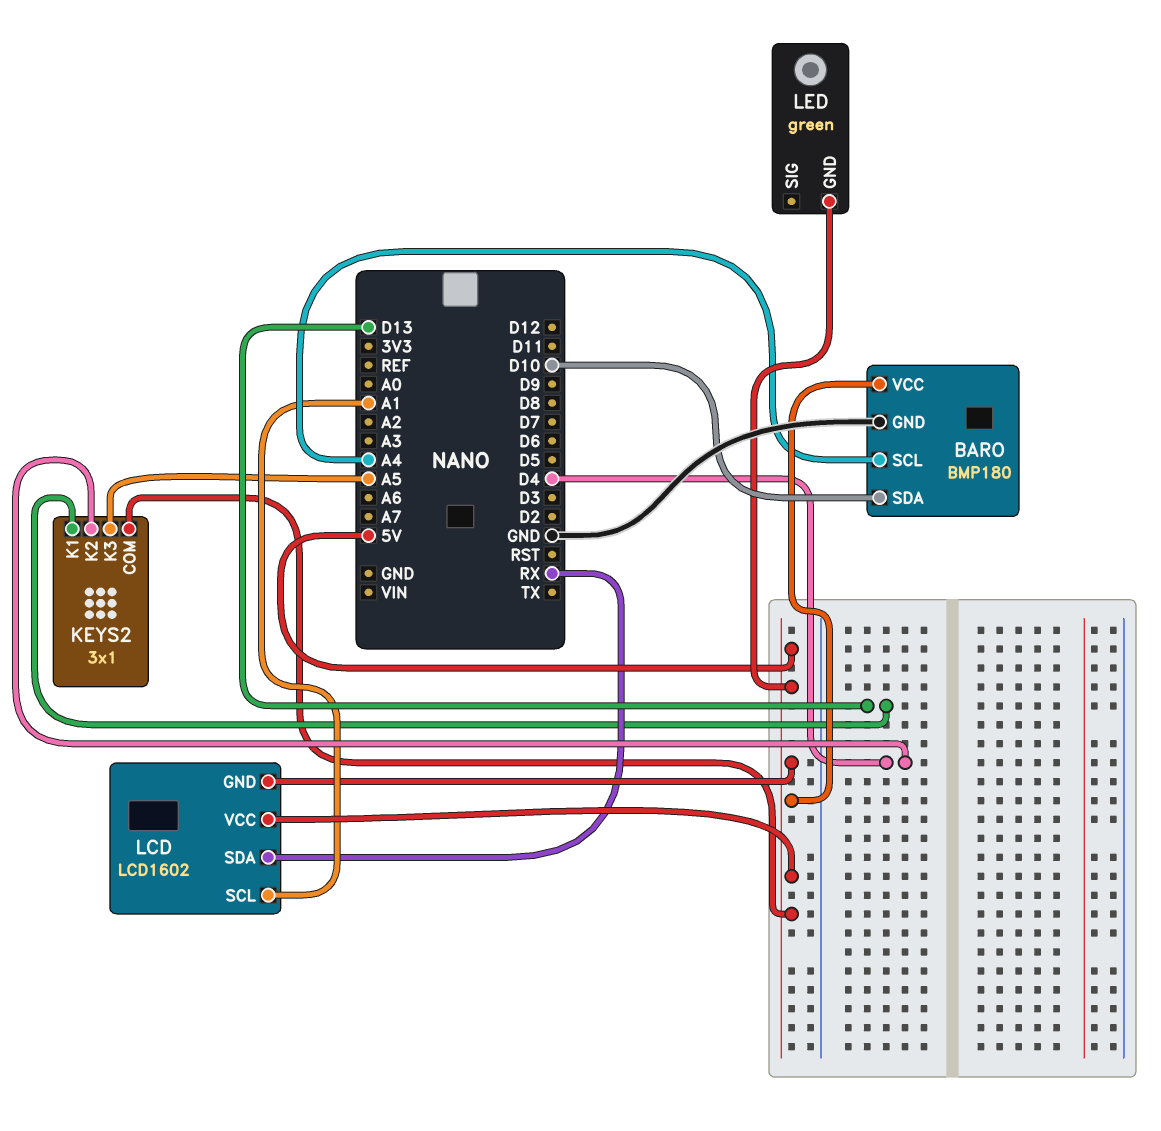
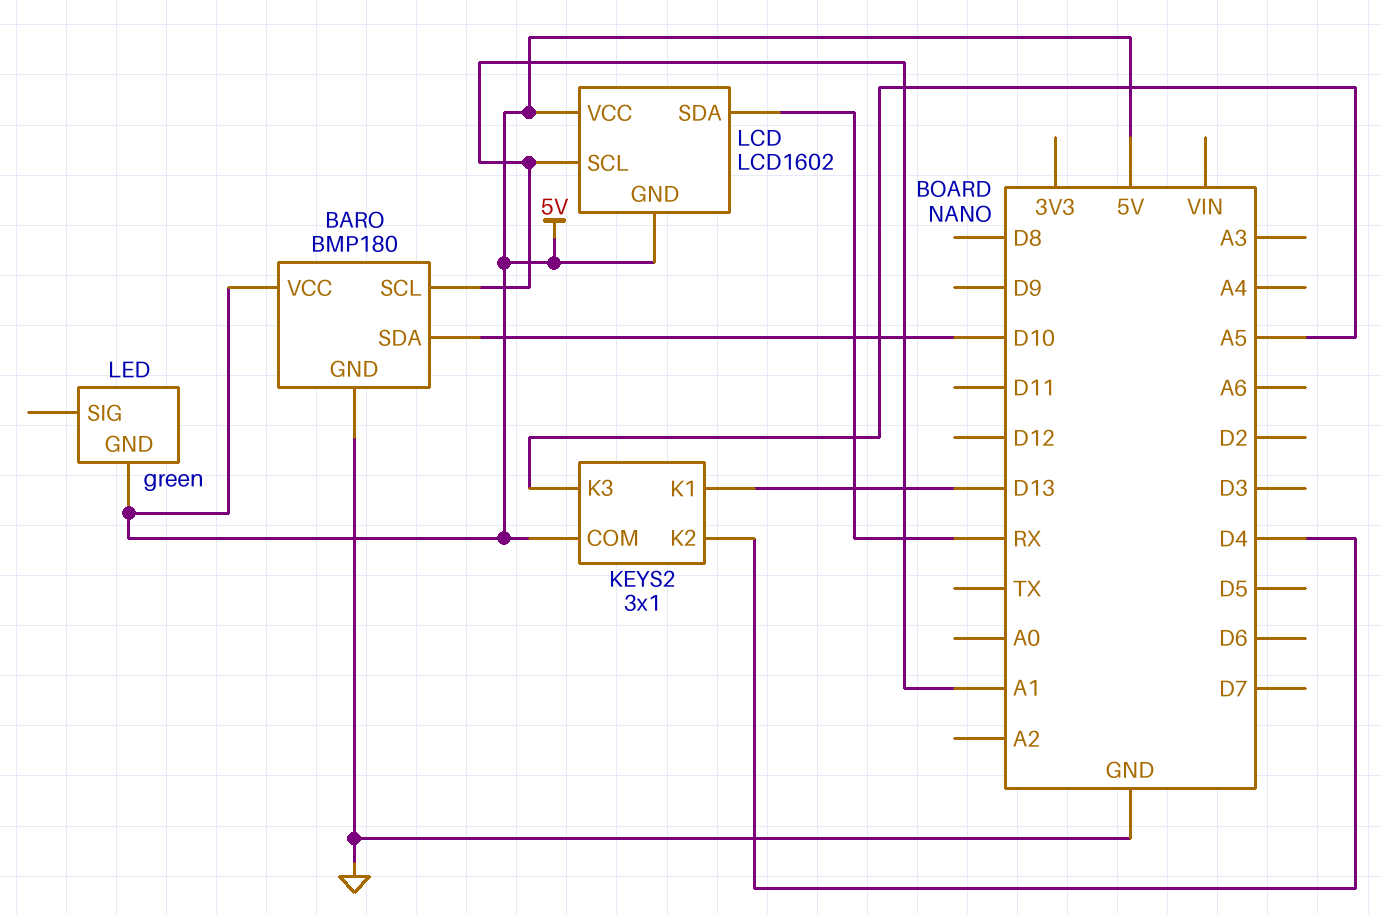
BARO pin SCL: A4 -> A1

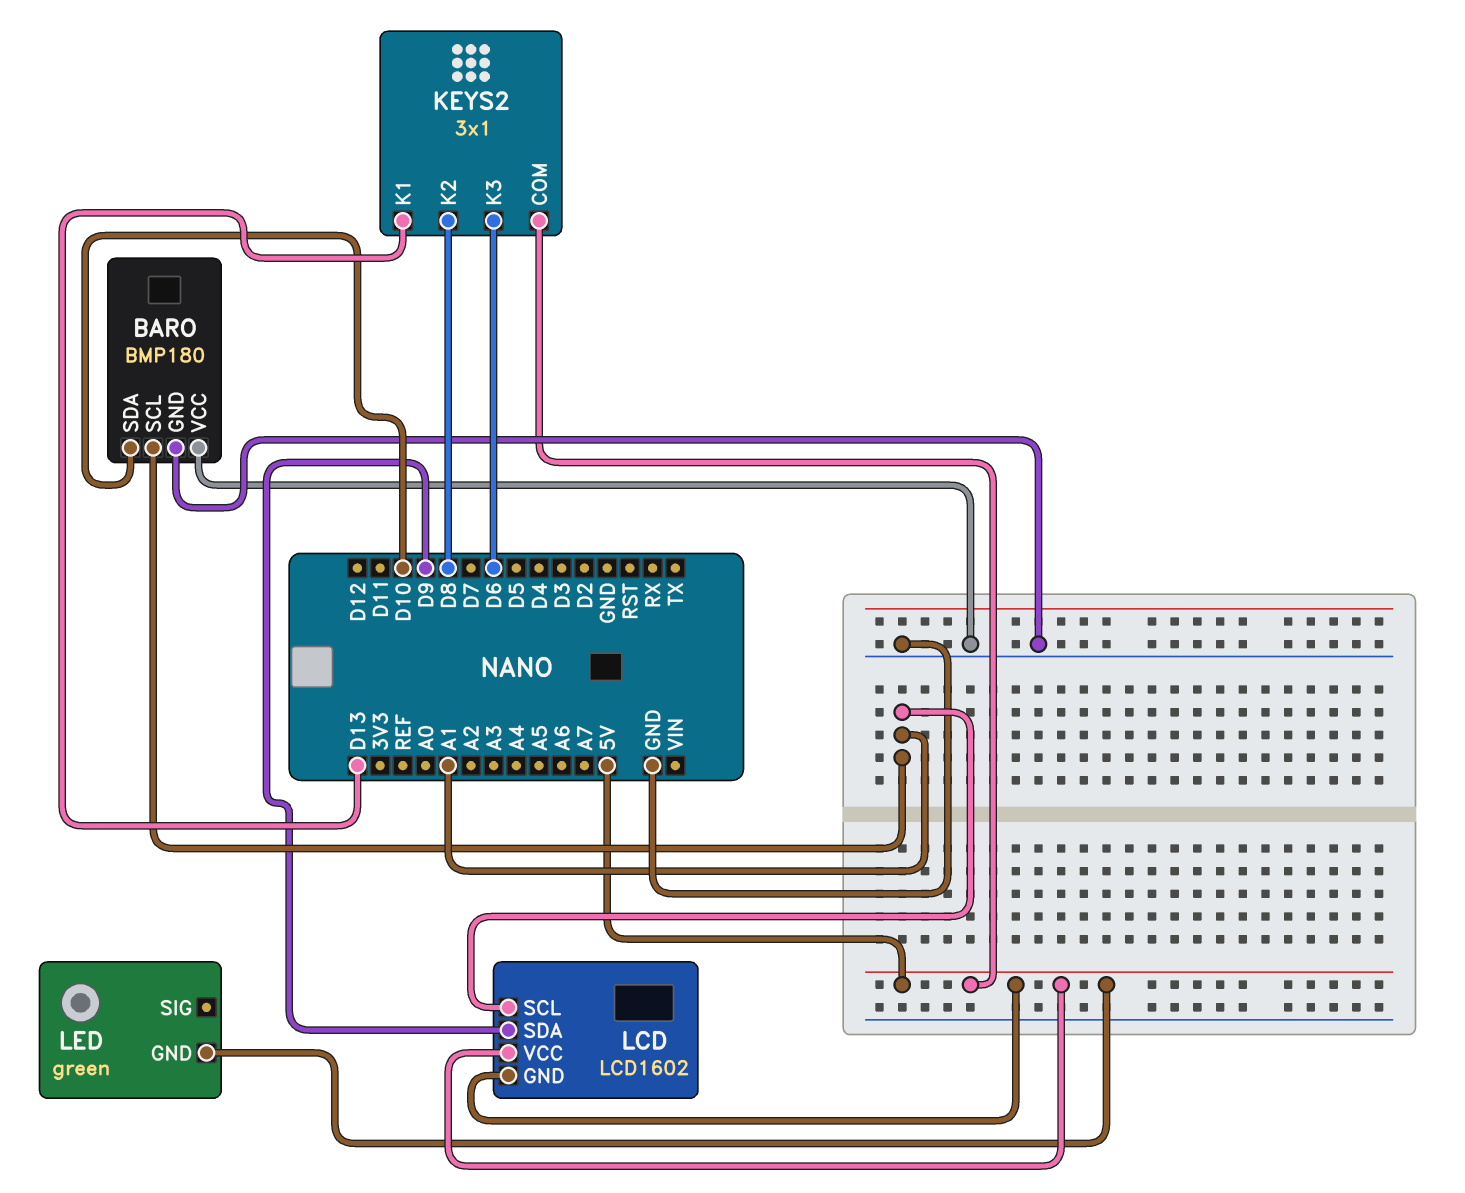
BARO pin VCC: 5V -> GND
KEYS2 pin K2: D4 -> D8
KEYS2 pin K3: A5 -> D6
LCD pin SDA: RX -> D9

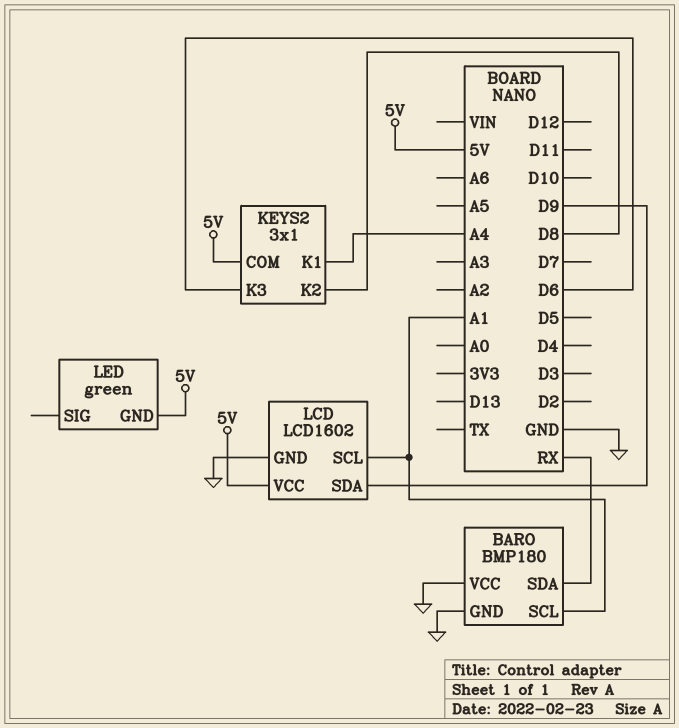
BARO pin SDA: D10 -> RX
KEYS2 pin K1: D13 -> A4
LCD pin GND: 5V -> GND

